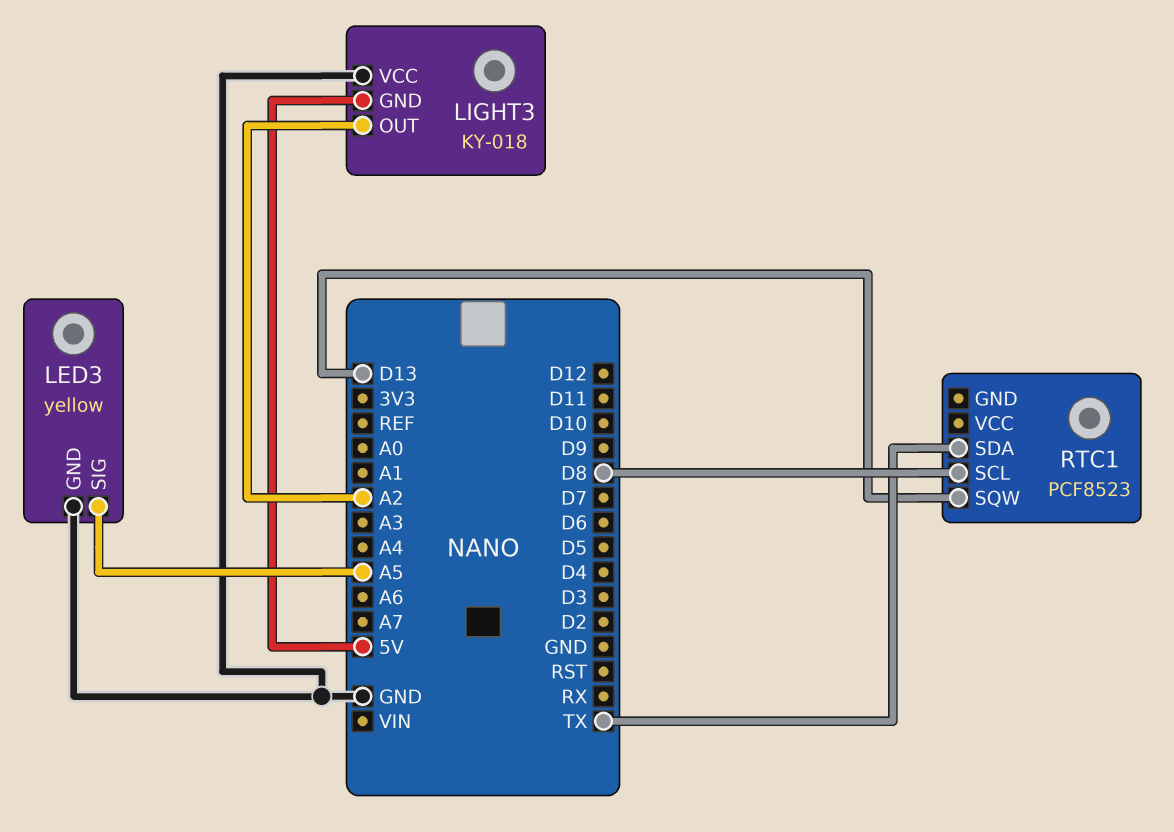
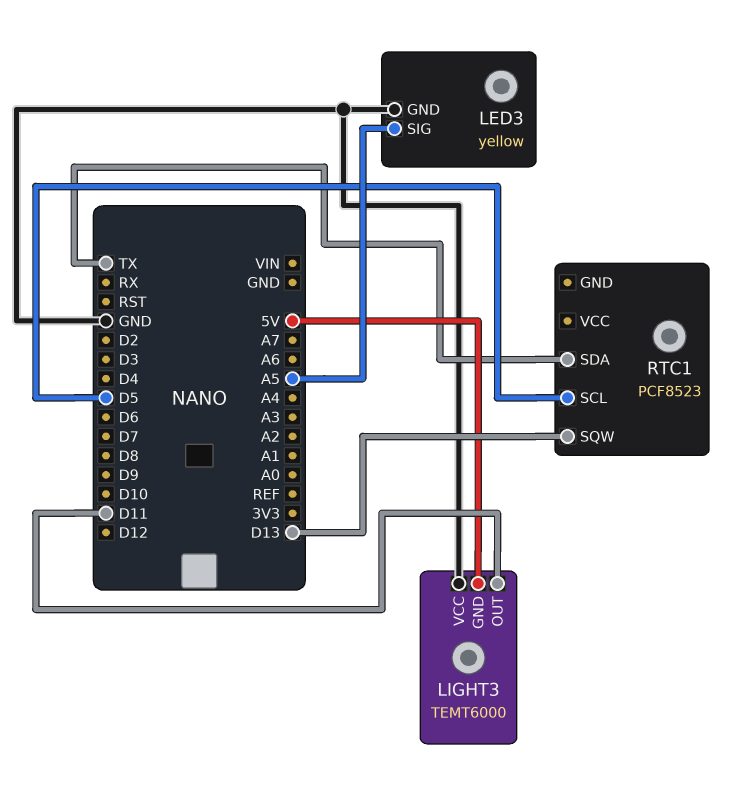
LIGHT3: KY-018 -> TEMT6000
LIGHT3 pin OUT: A2 -> D11
RTC1 pin SCL: D8 -> D5

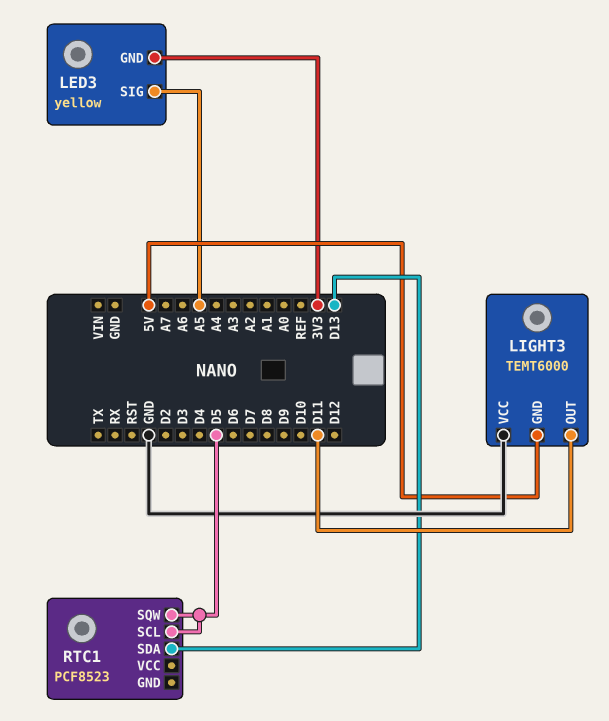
LED3 pin GND: GND -> 3V3
RTC1 pin SDA: TX -> D13
RTC1 pin SQW: D13 -> D5

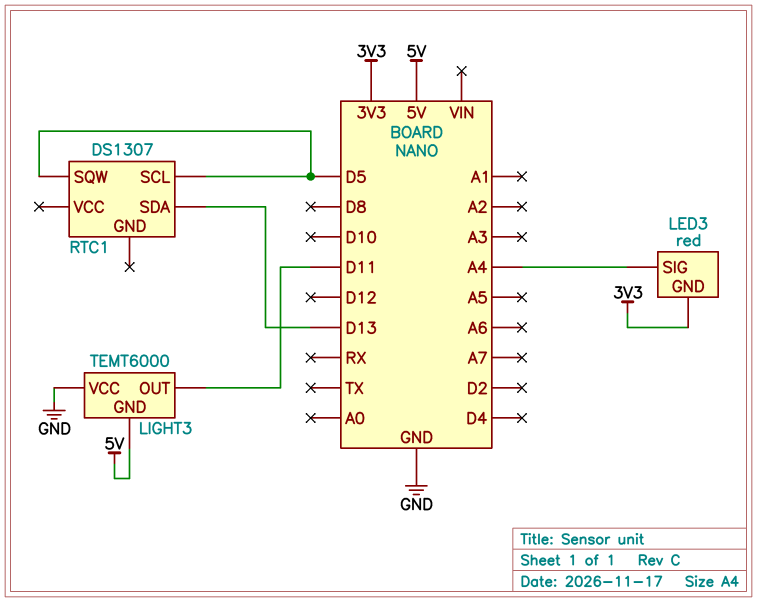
LED3: yellow -> red
LED3 pin SIG: A5 -> A4
RTC1: PCF8523 -> DS1307

